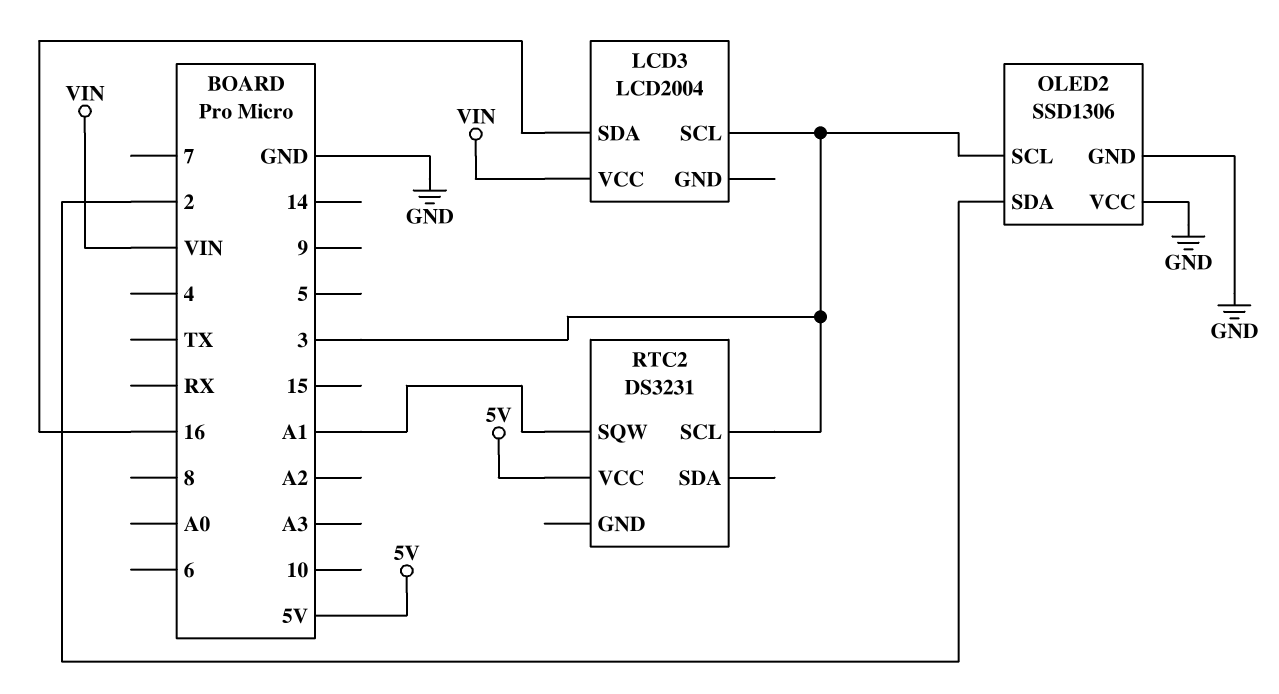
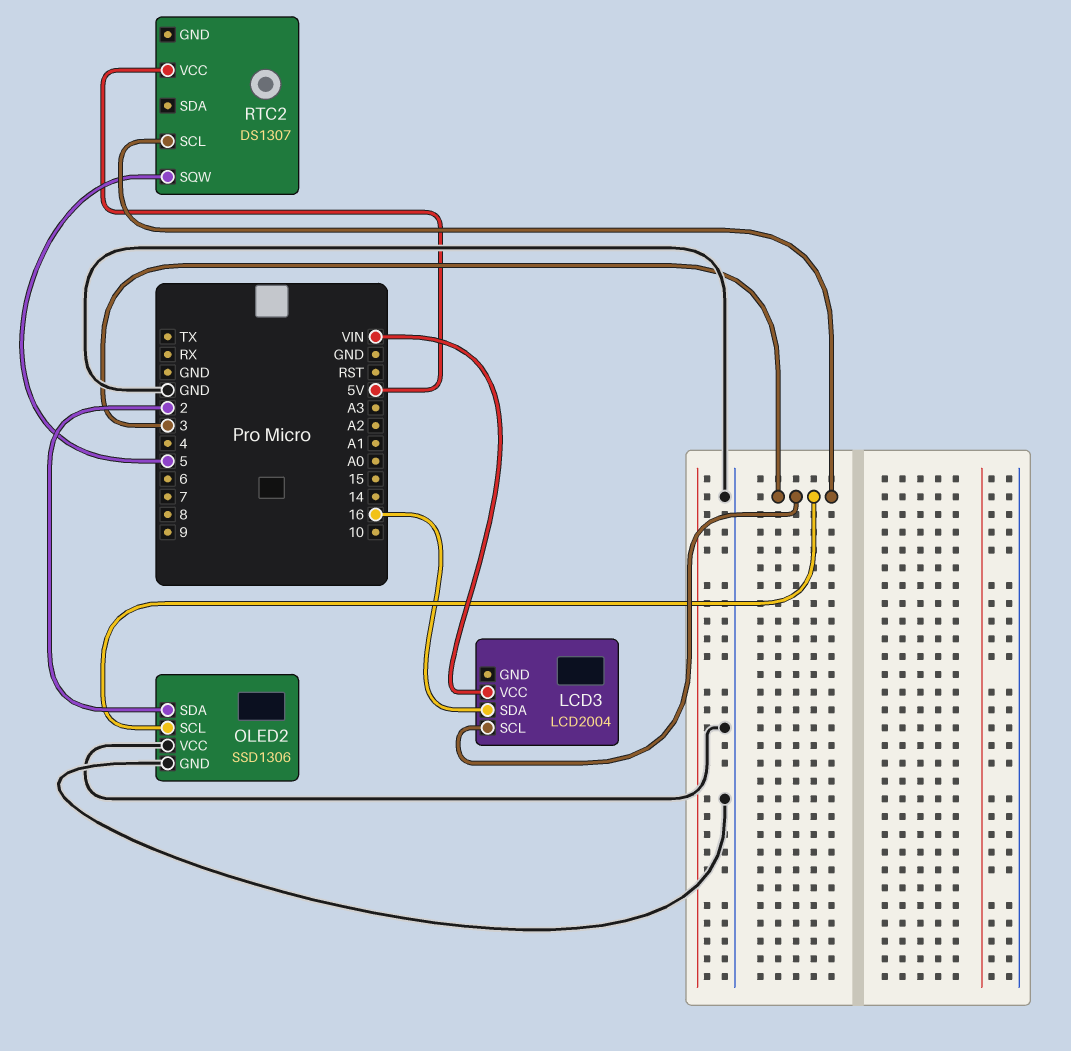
RTC2: DS3231 -> DS1307
RTC2 pin SQW: A1 -> 5

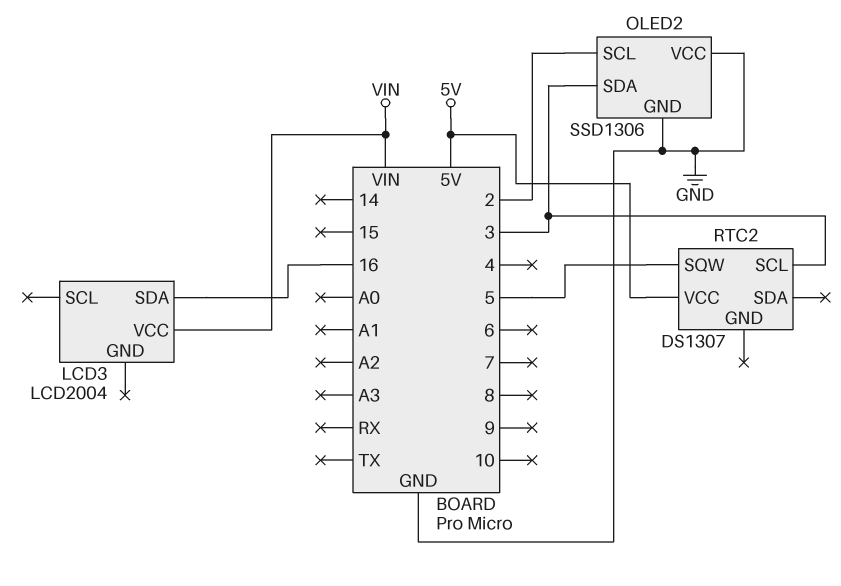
LCD3 pin SCL: 3 -> none
OLED2 pin SCL: 3 -> 2
OLED2 pin SDA: 2 -> 3

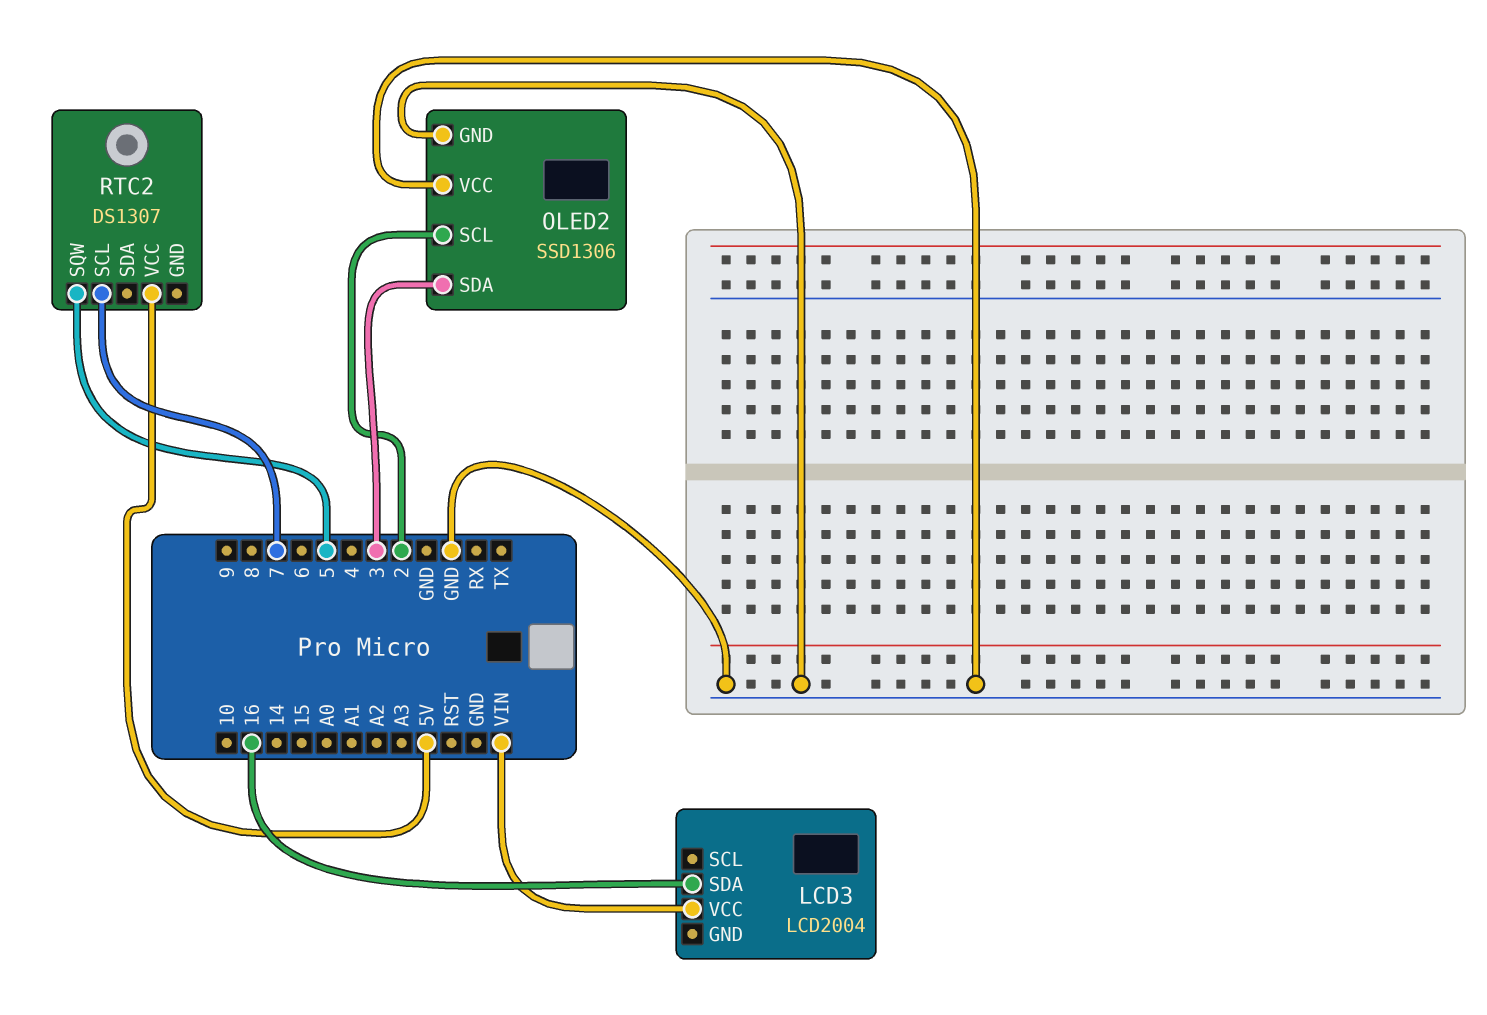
RTC2 pin SCL: 3 -> 7

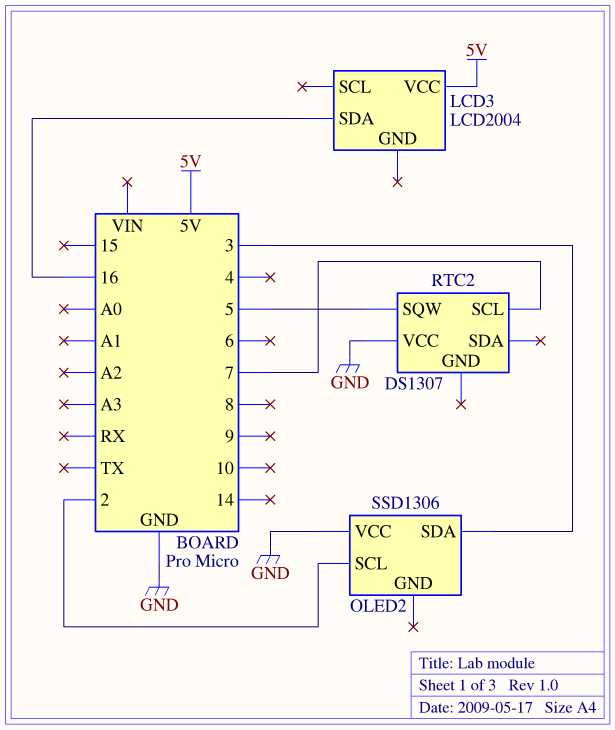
LCD3 pin VCC: VIN -> 5V
OLED2 pin GND: GND -> none
RTC2 pin VCC: 5V -> GND

